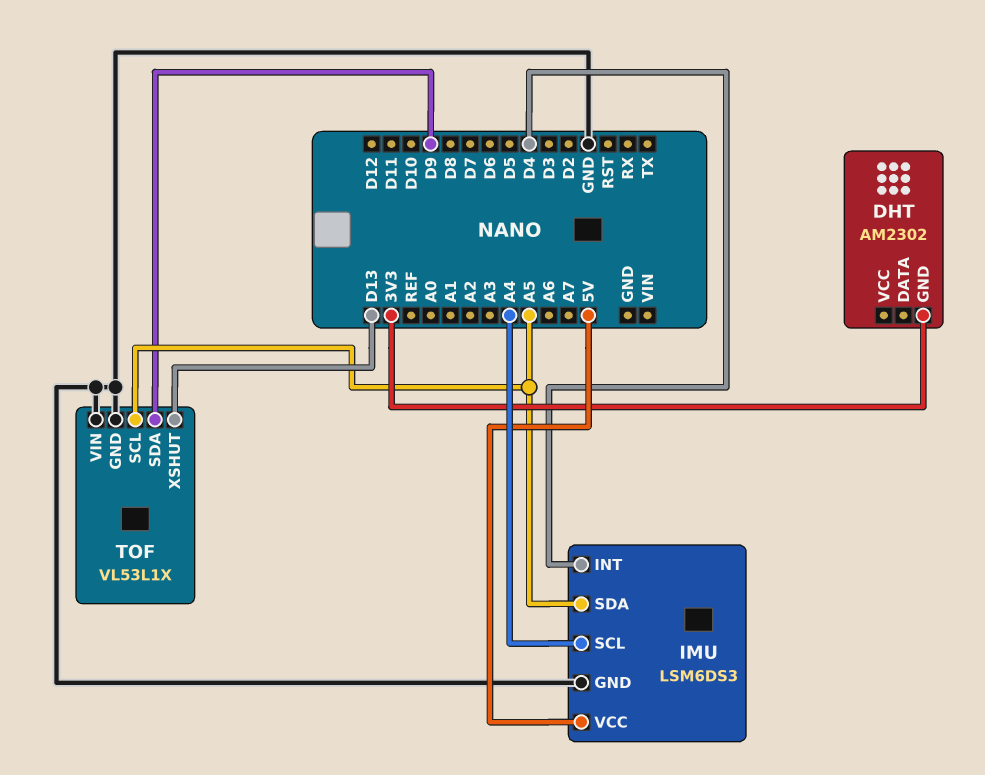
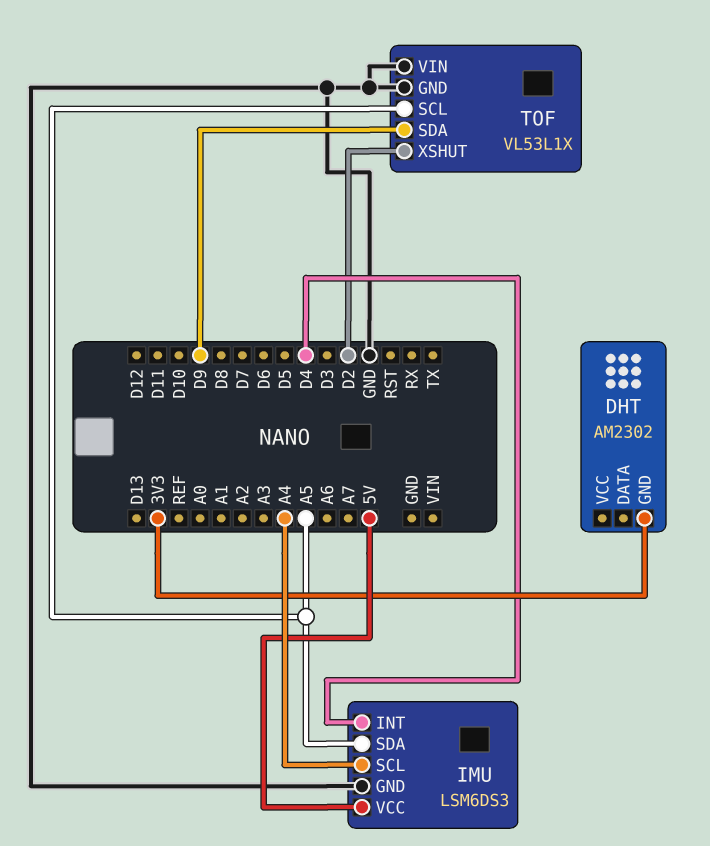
TOF pin XSHUT: D13 -> D2

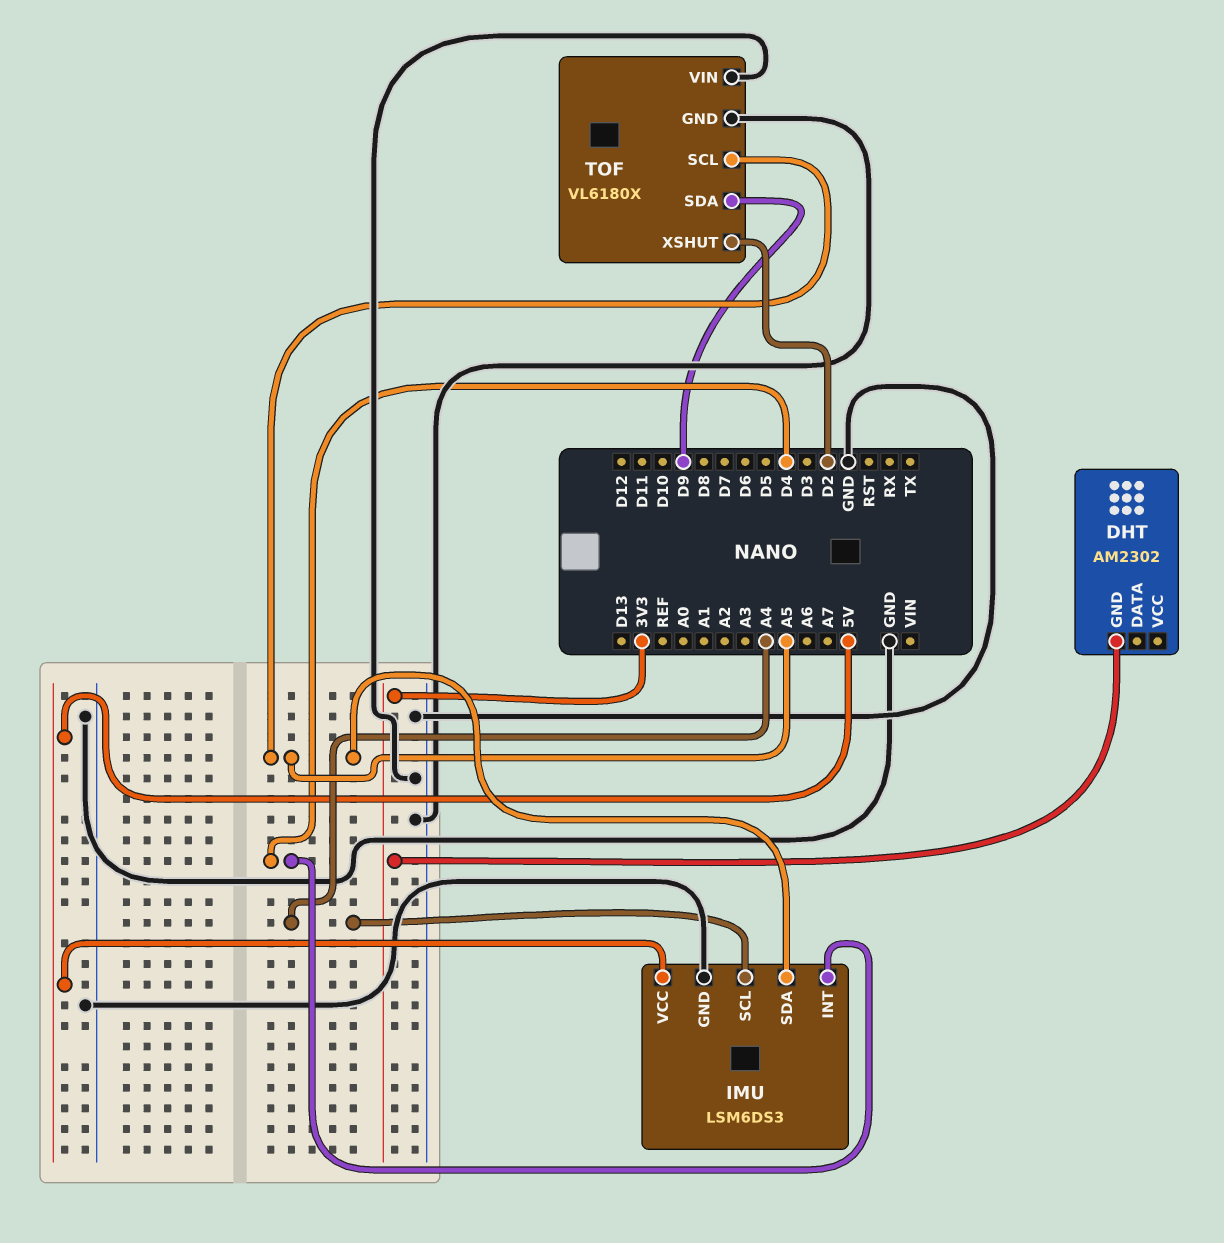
TOF: VL53L1X -> VL6180X

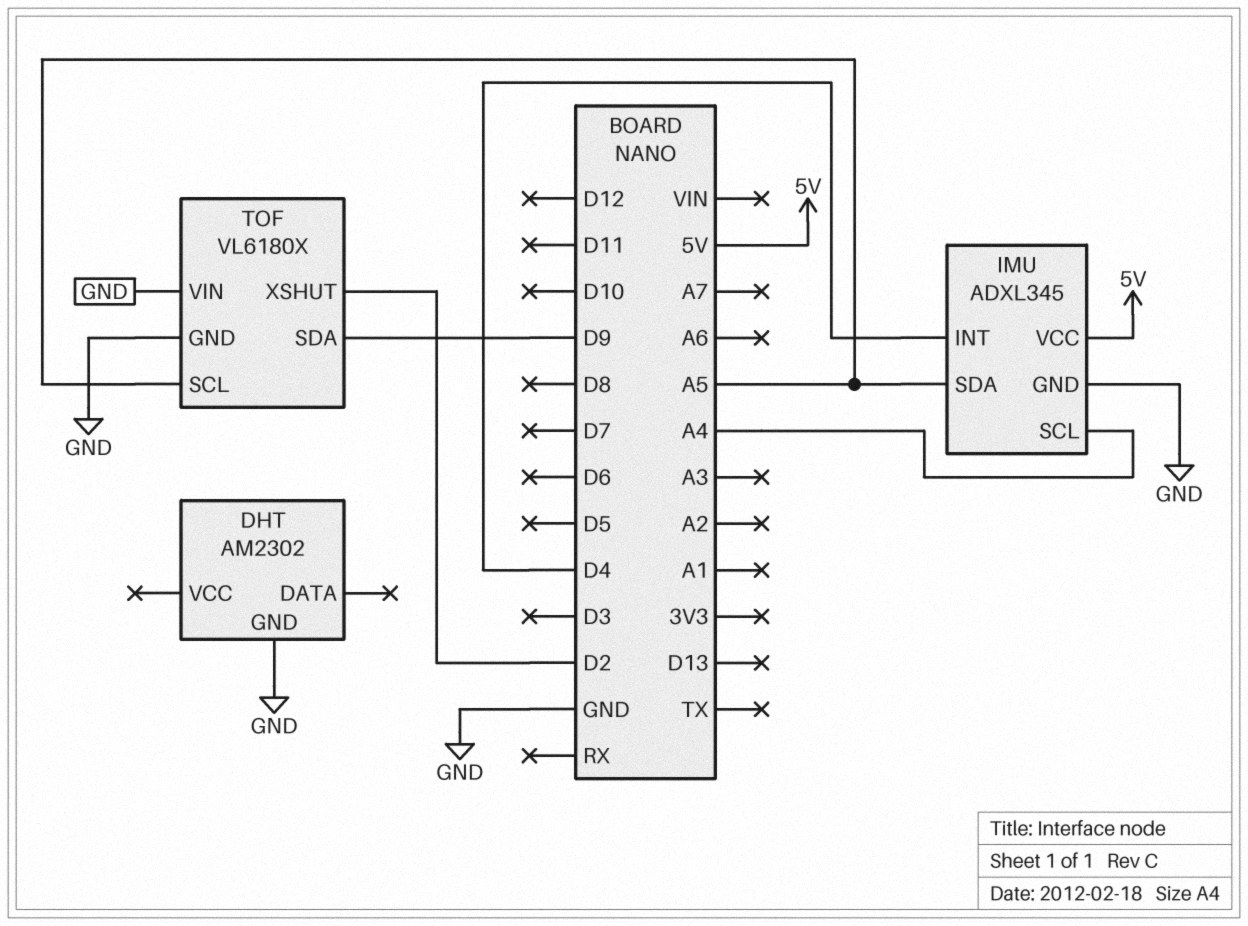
DHT pin GND: 3V3 -> GND
IMU: LSM6DS3 -> ADXL345

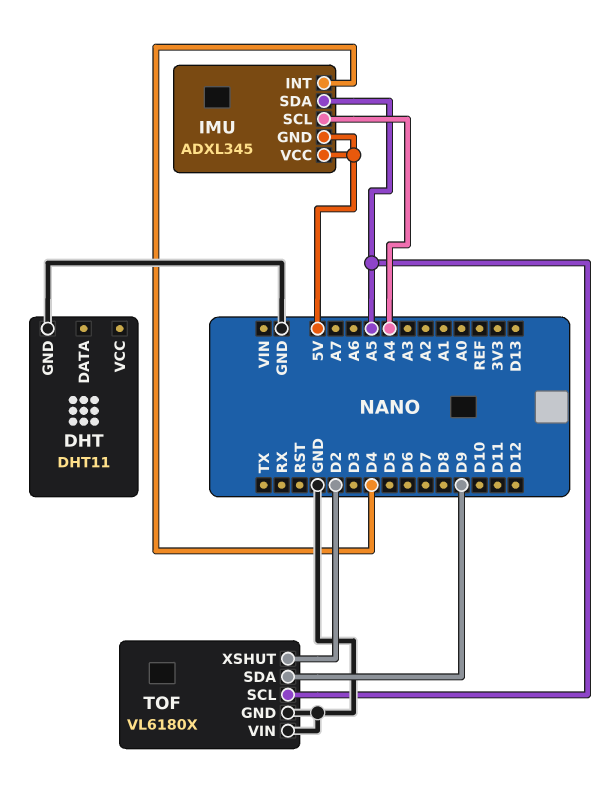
DHT: AM2302 -> DHT11
IMU pin GND: GND -> 5V

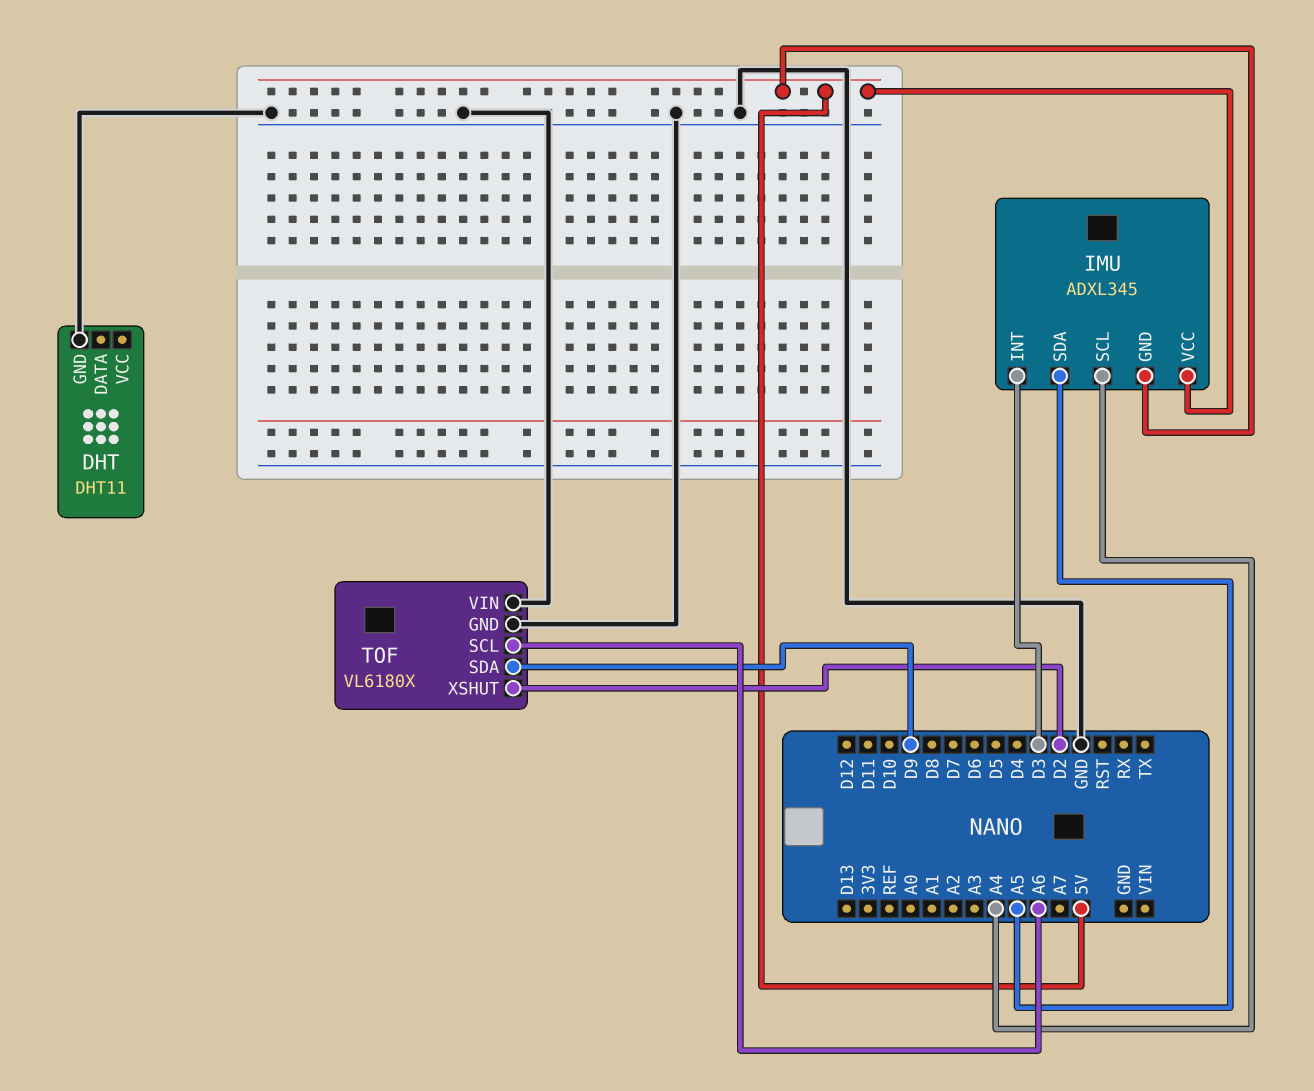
IMU pin INT: D4 -> D3
TOF pin SCL: A5 -> A6

